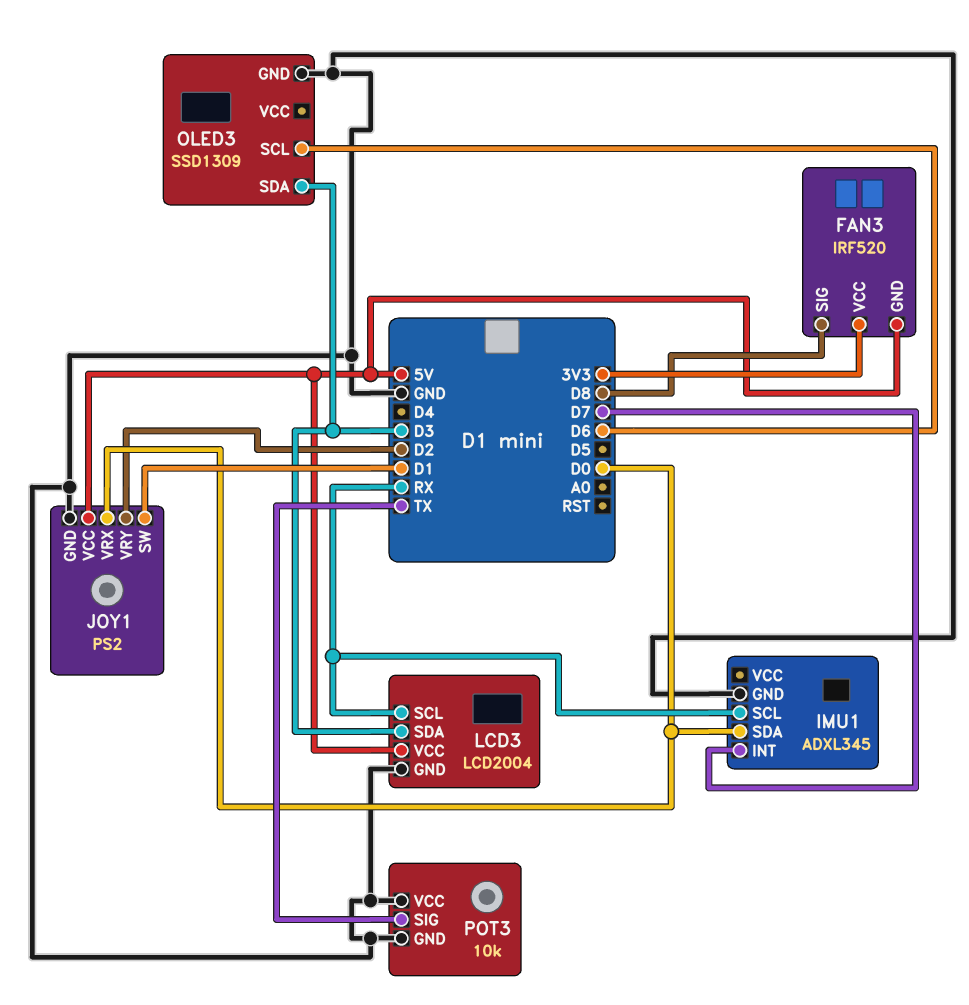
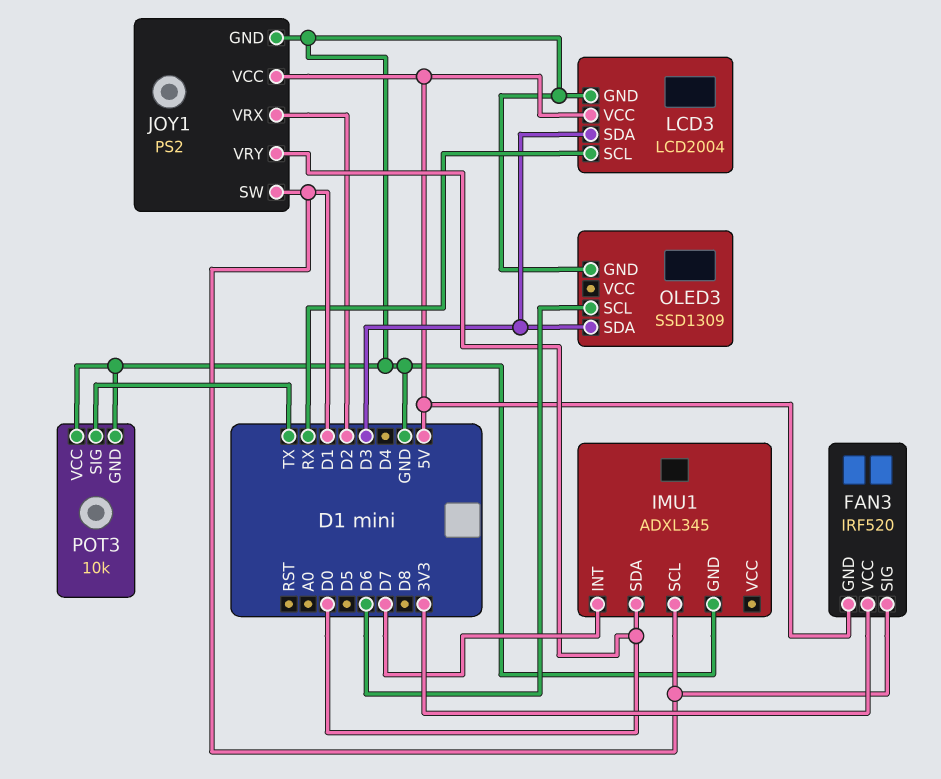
FAN3 pin SIG: D8 -> D1
IMU1 pin SCL: RX -> D1
JOY1 pin VRX: D0 -> D2
JOY1 pin VRY: D2 -> D0

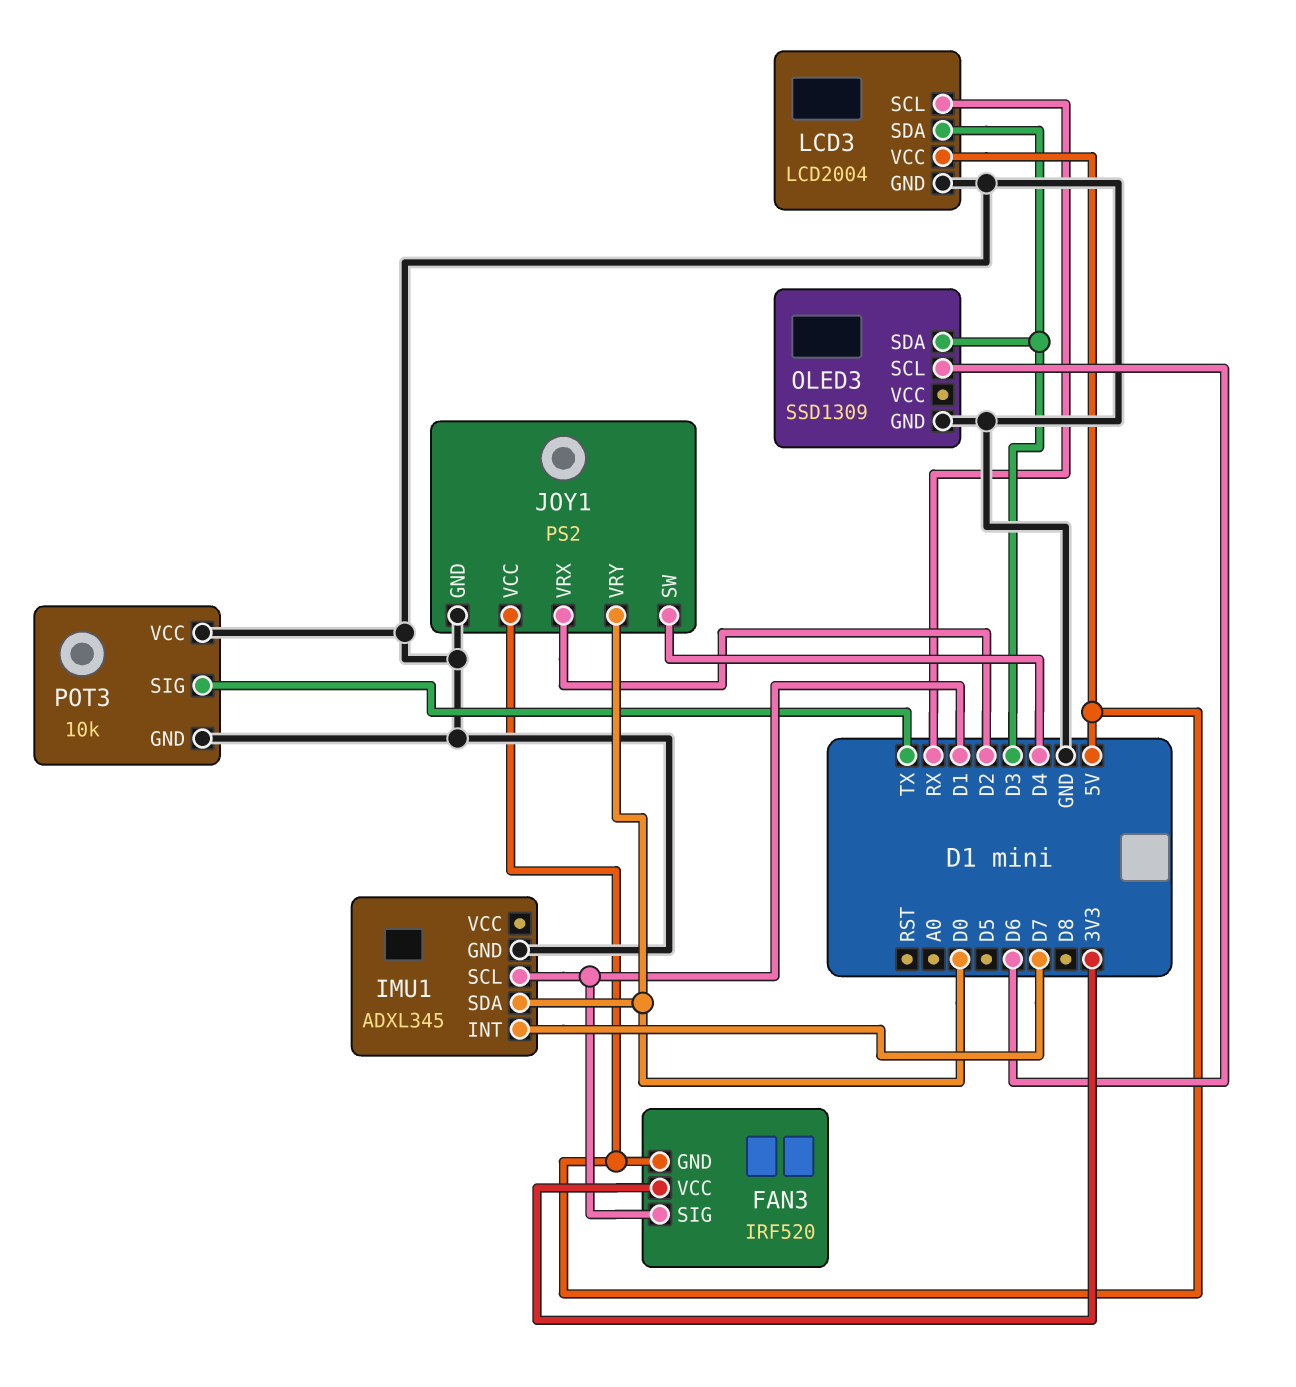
JOY1 pin SW: D1 -> D4

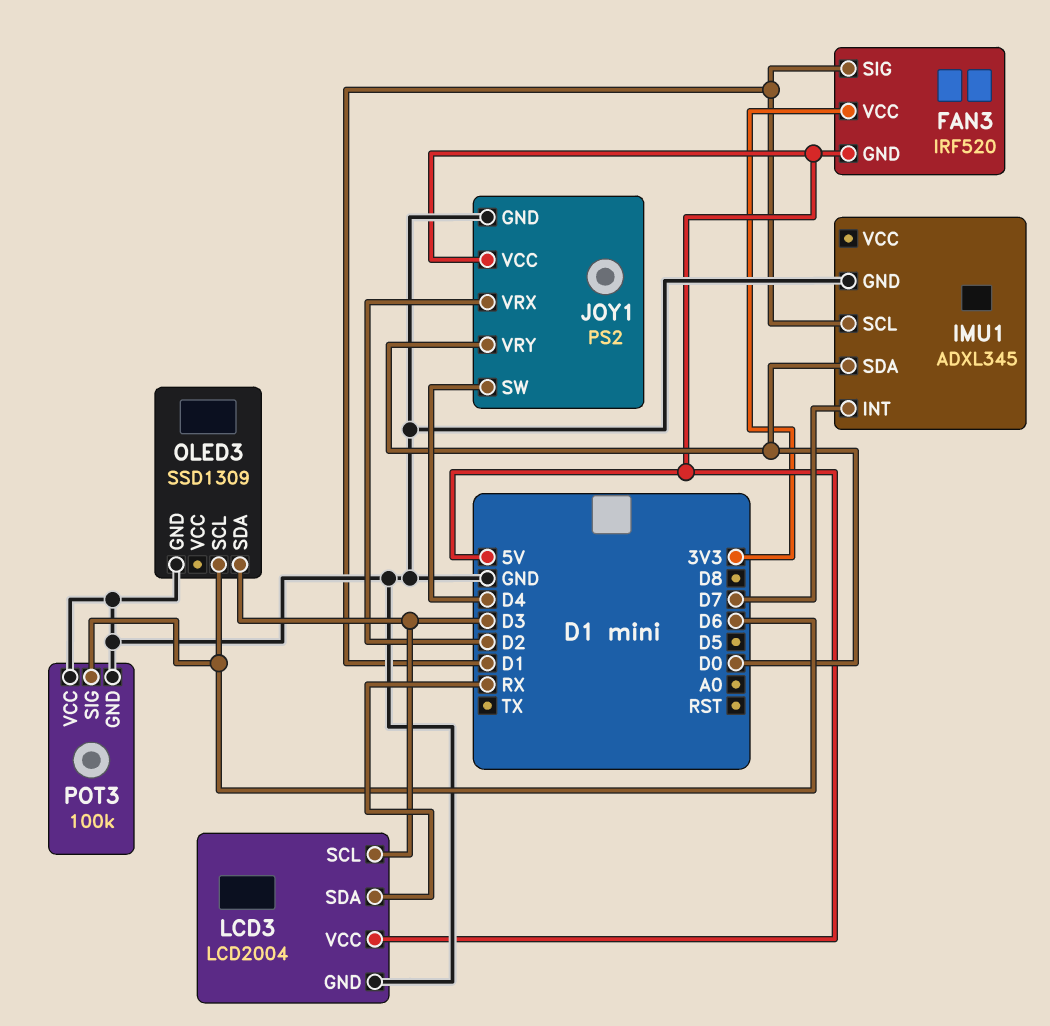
LCD3 pin SCL: RX -> D3
LCD3 pin SDA: D3 -> RX
POT3: 10k -> 100k
POT3 pin SIG: TX -> D6

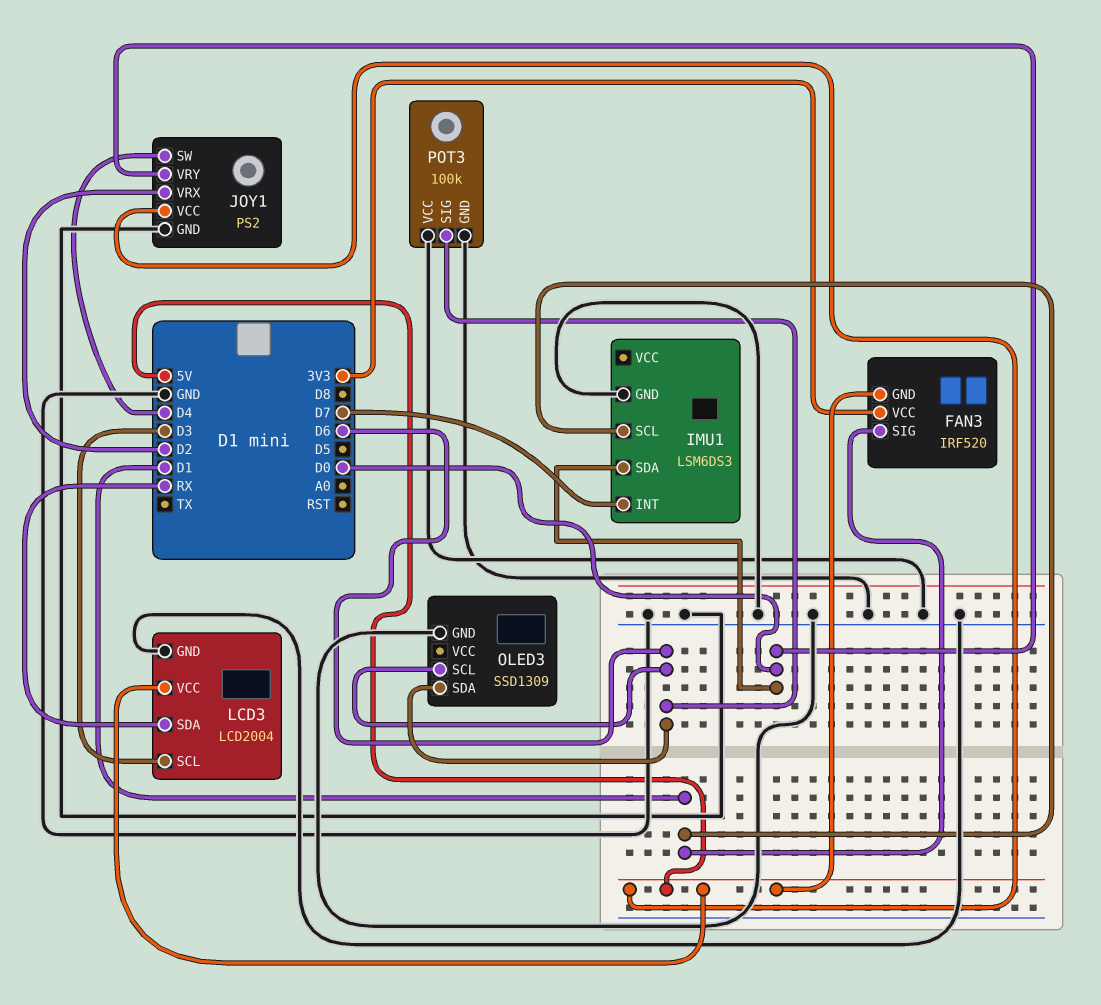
IMU1: ADXL345 -> LSM6DS3
OLED3 pin SDA: D3 -> D6

